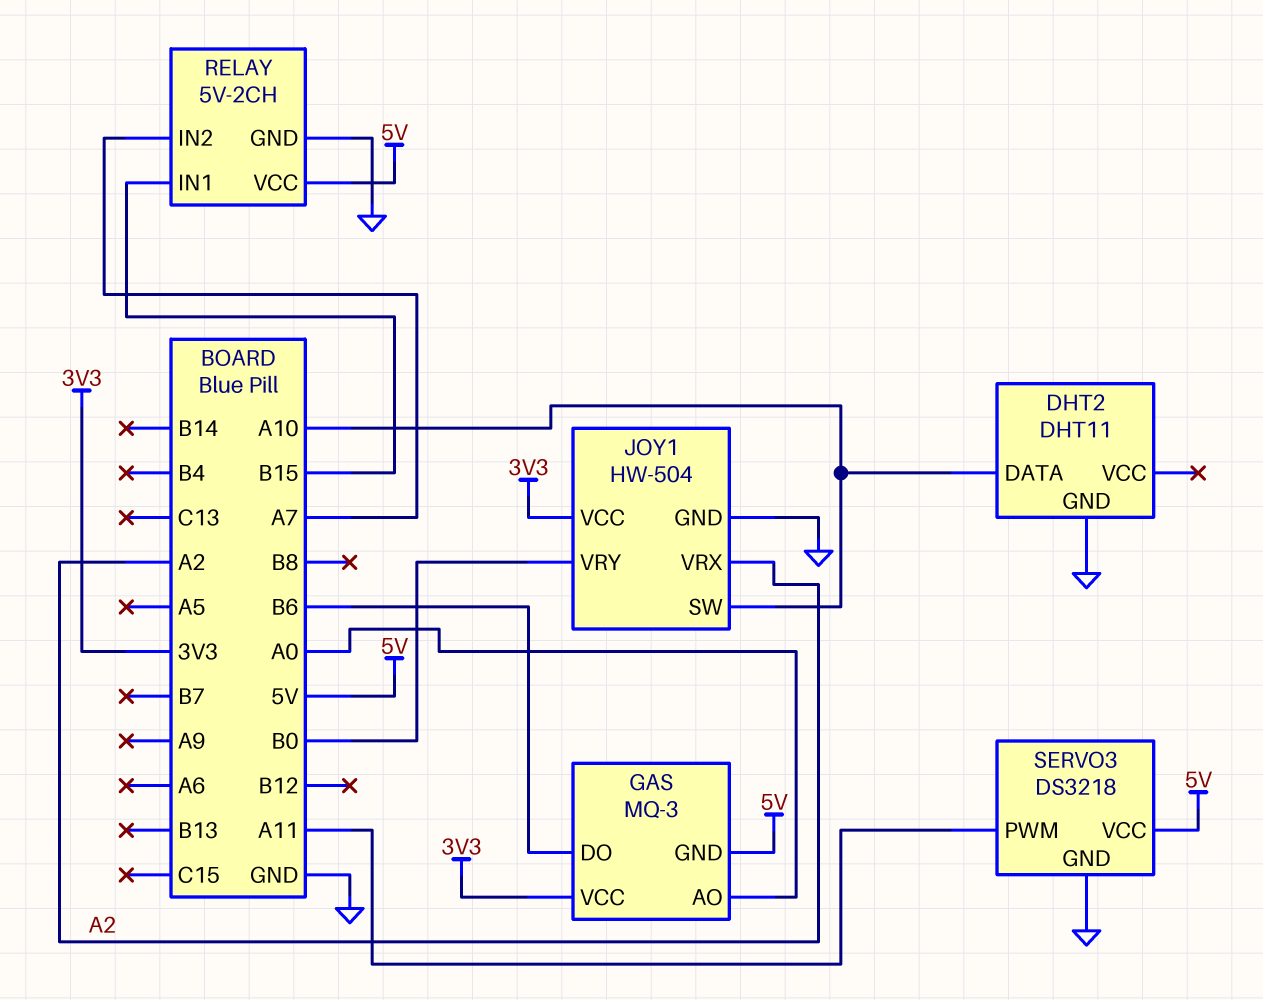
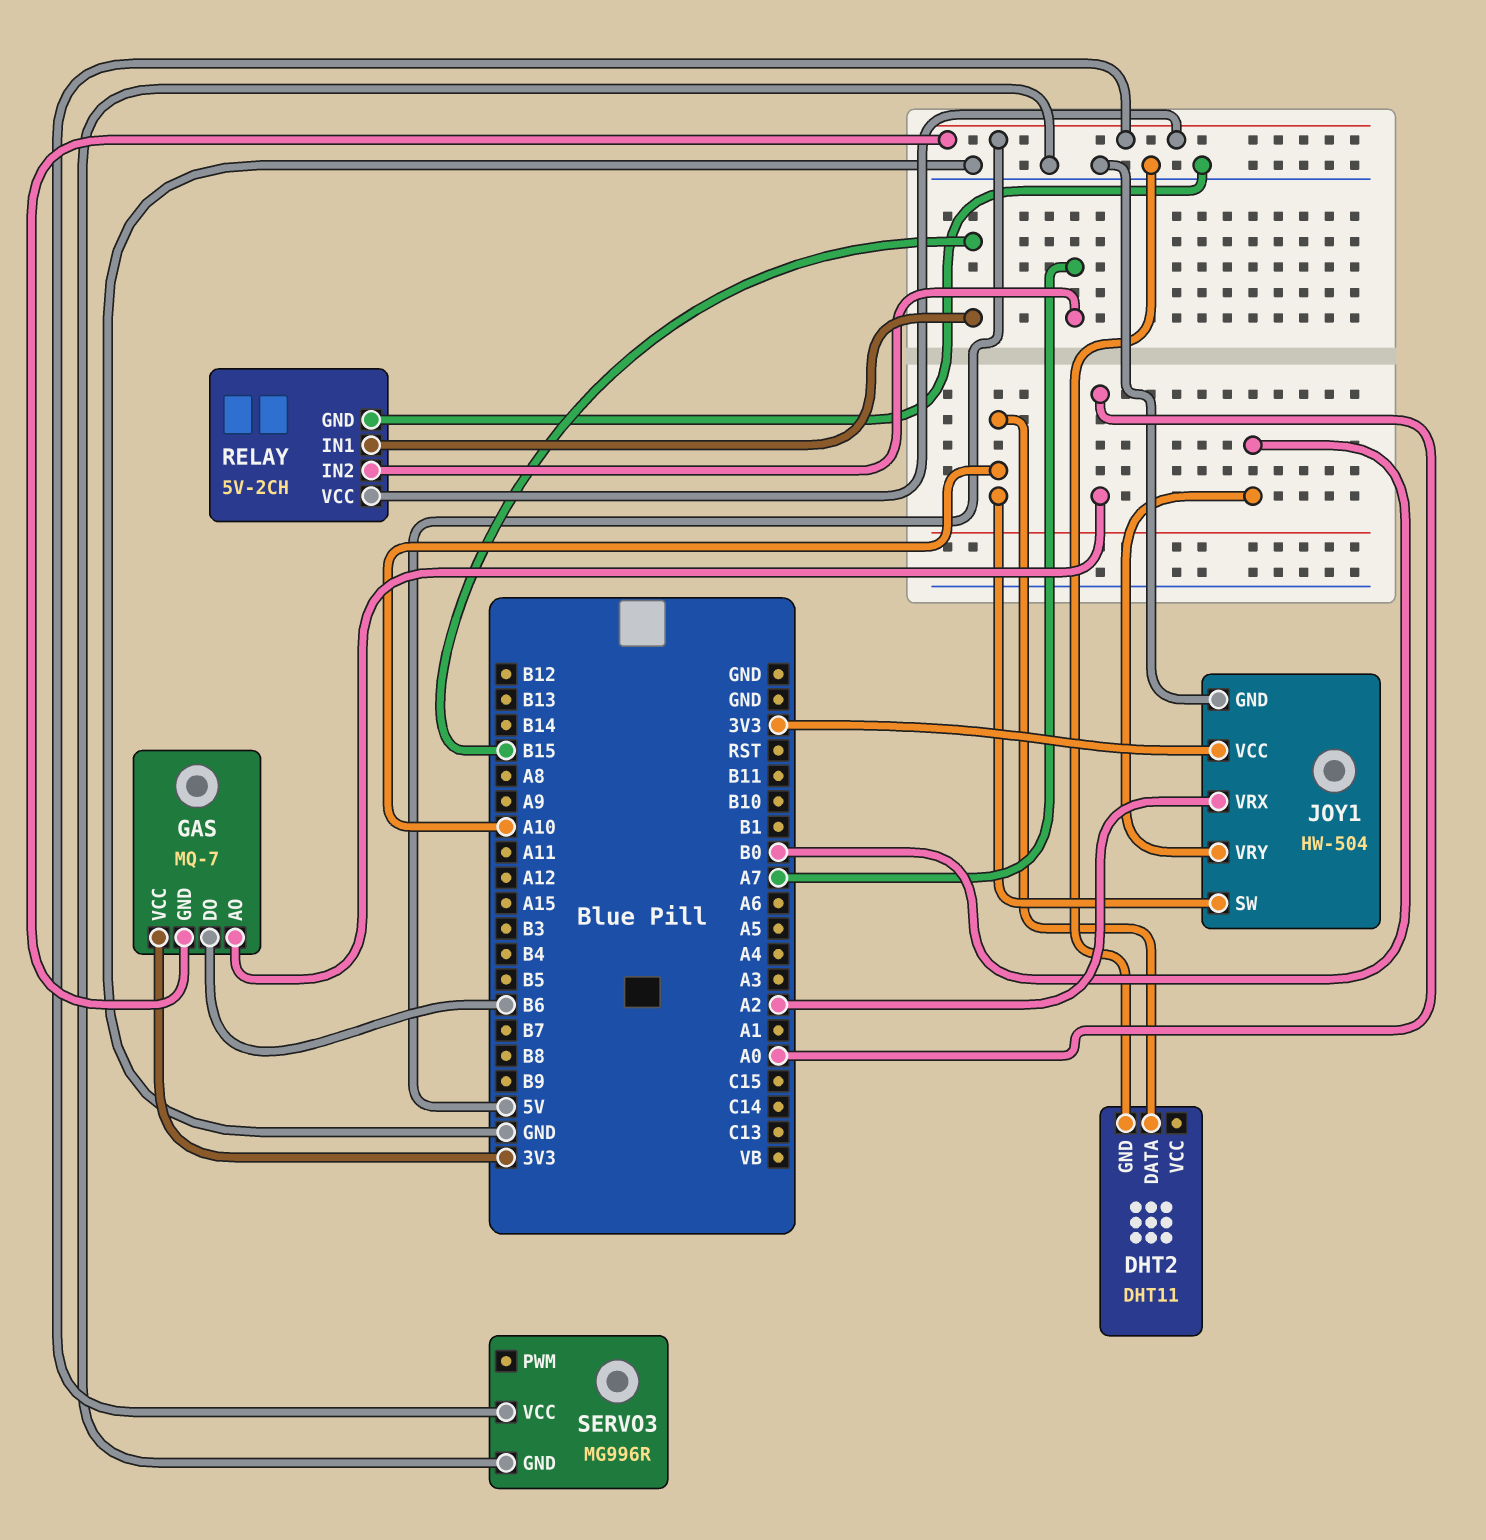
GAS: MQ-3 -> MQ-7
SERVO3: DS3218 -> MG996R
SERVO3 pin PWM: A11 -> none

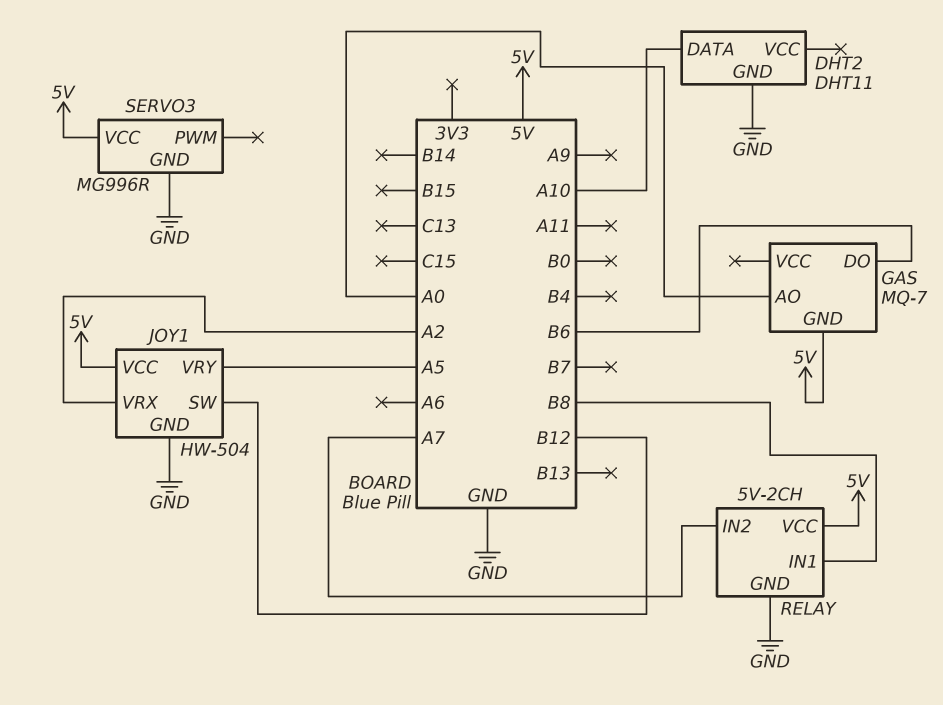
GAS pin VCC: 3V3 -> none
JOY1 pin SW: A10 -> B12
JOY1 pin VCC: 3V3 -> 5V
JOY1 pin VRY: B0 -> A5
RELAY pin IN1: B15 -> B8

